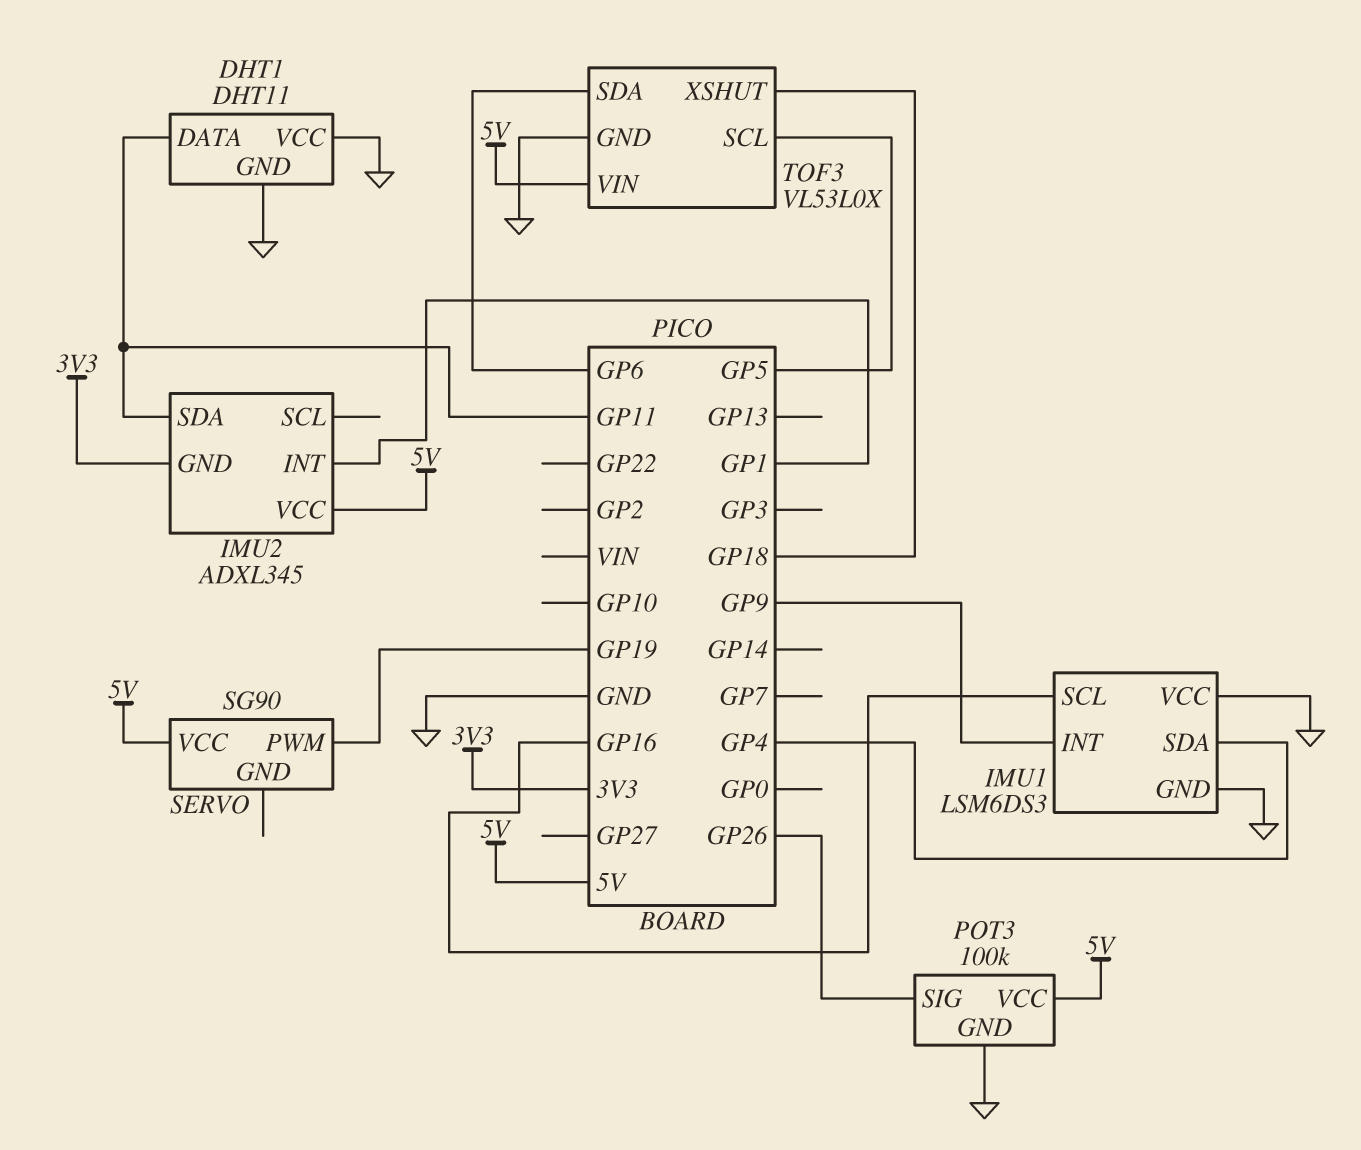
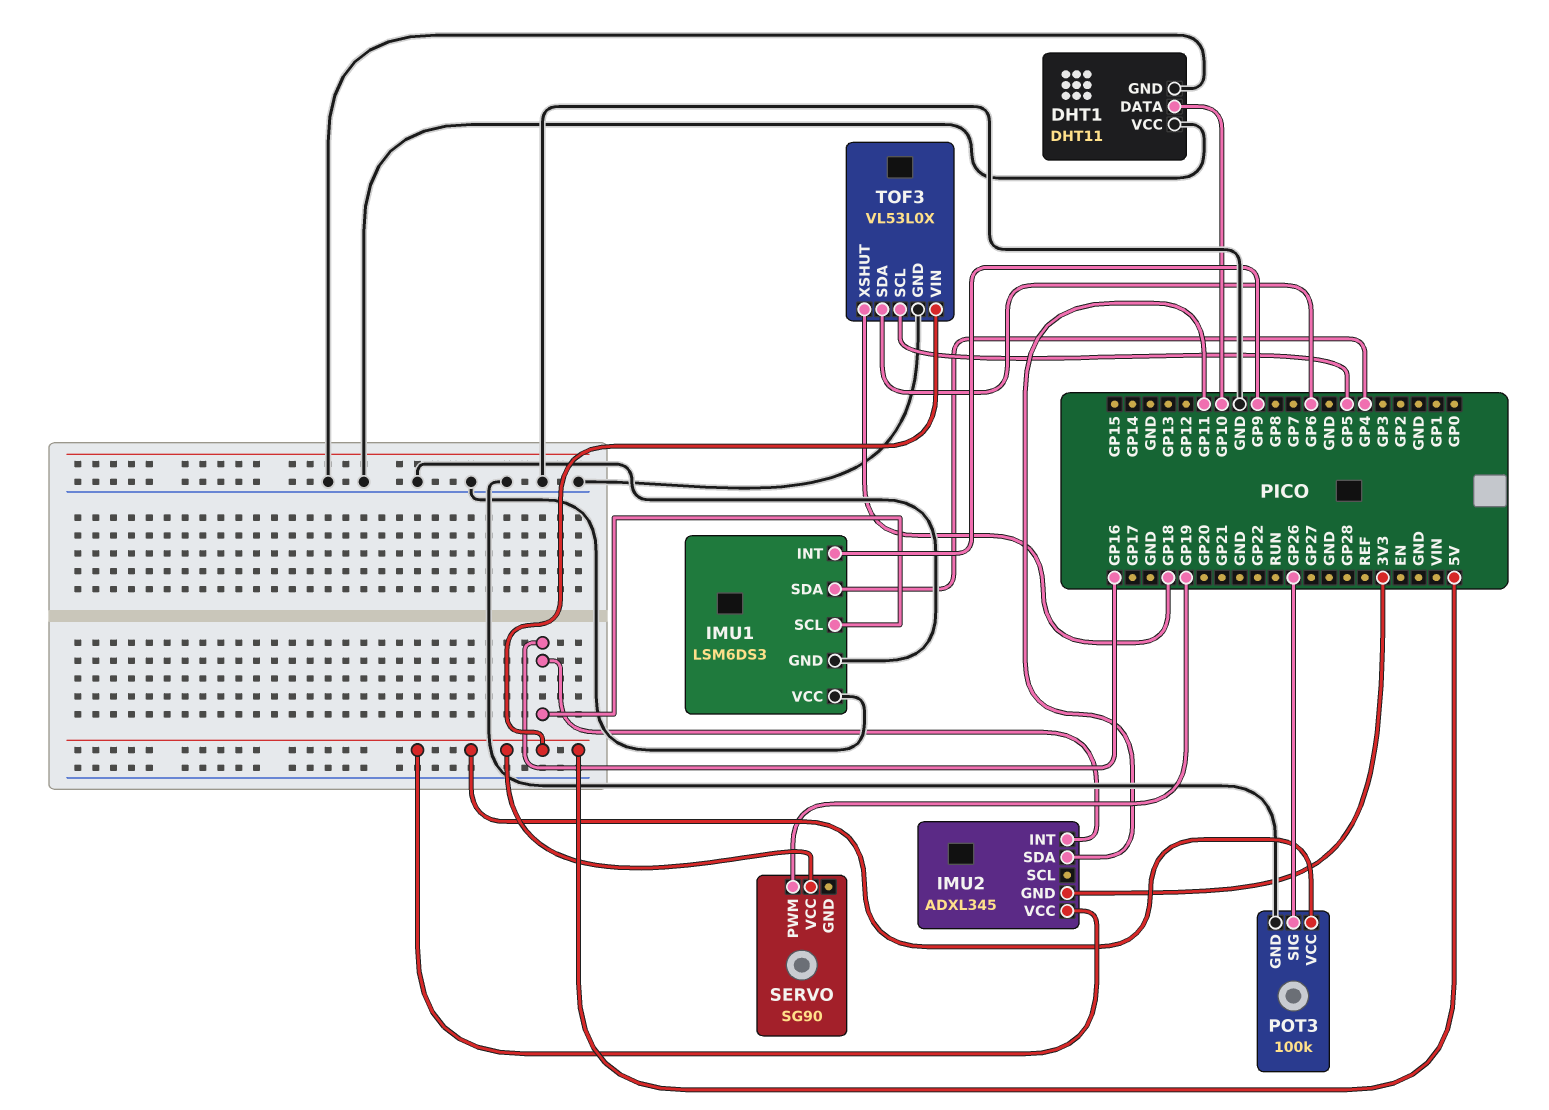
DHT1 pin DATA: GP11 -> GP10
IMU2 pin INT: GP1 -> GP16

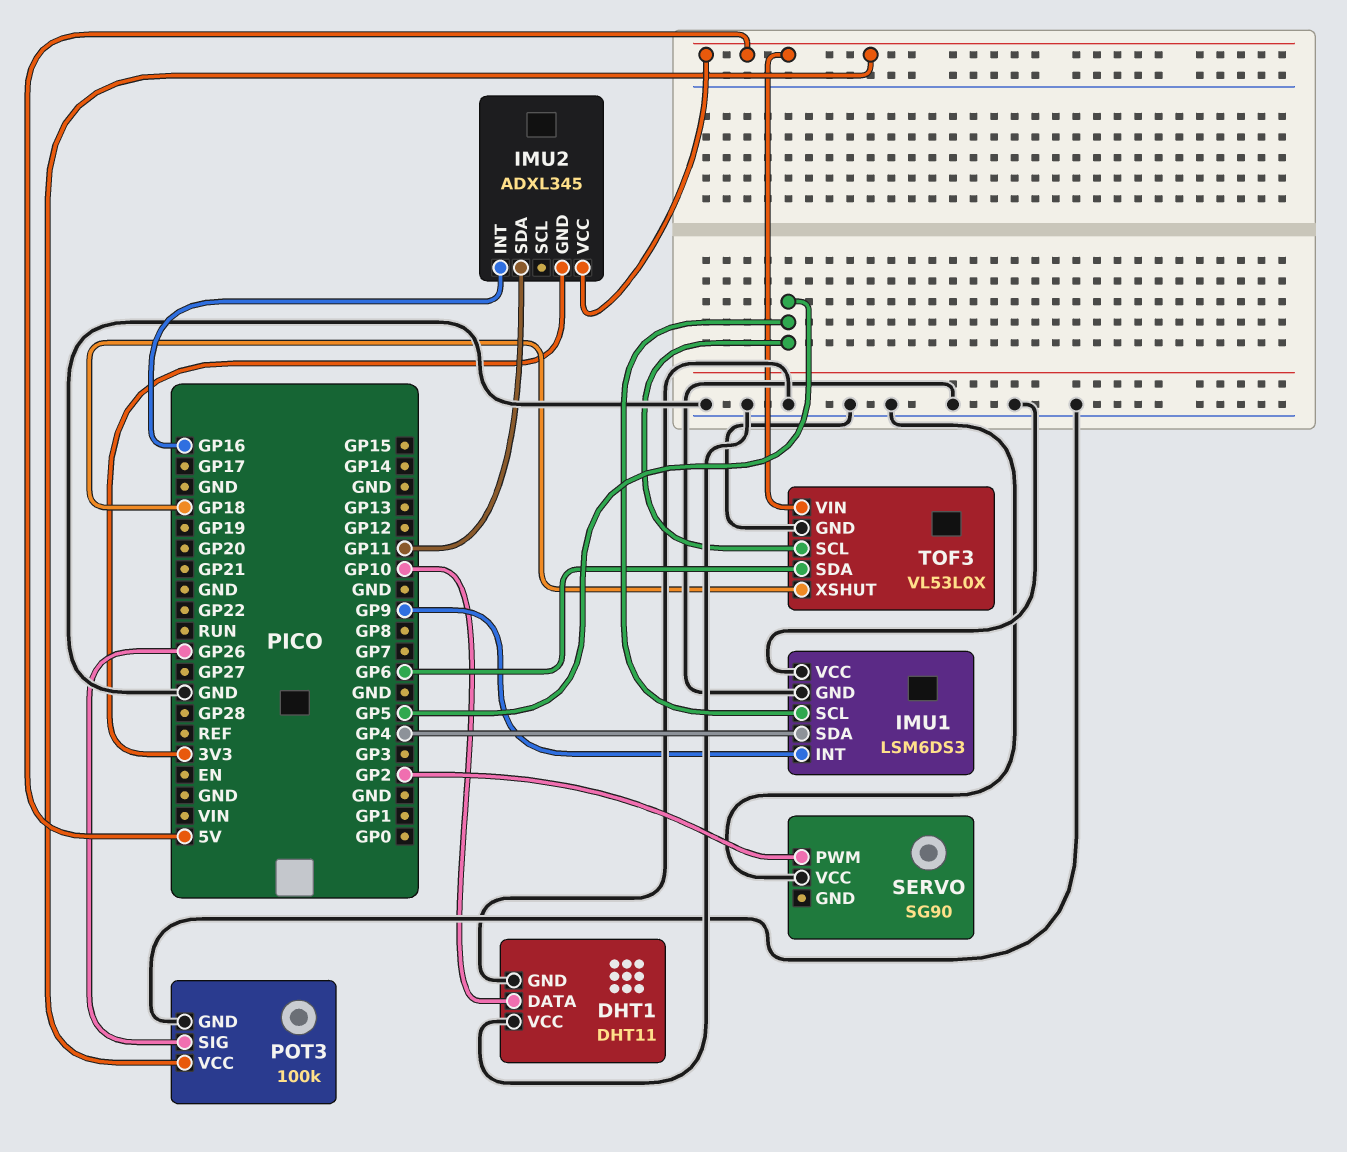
IMU1 pin SCL: GP16 -> GP5
SERVO pin PWM: GP19 -> GP2
SERVO pin VCC: 5V -> GND

